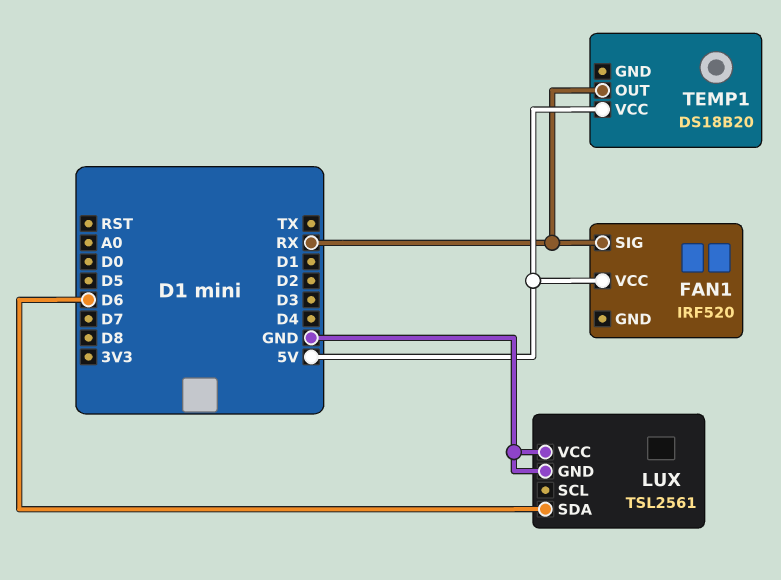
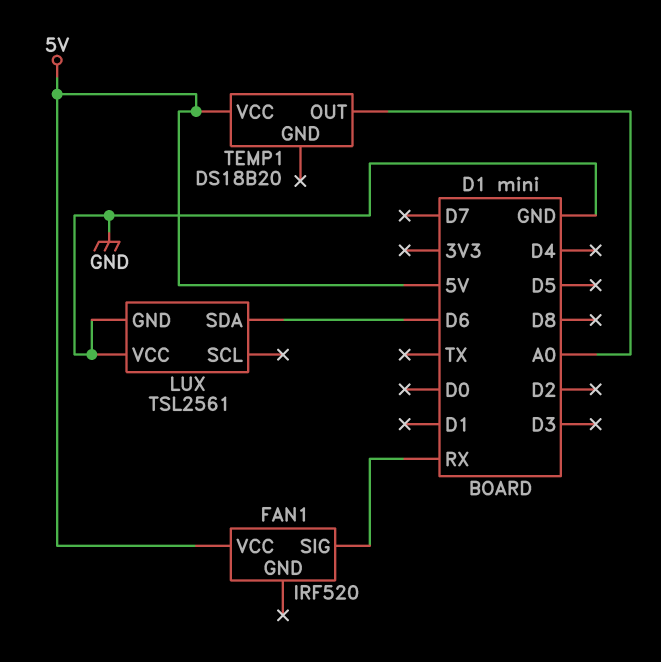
TEMP1 pin OUT: RX -> A0

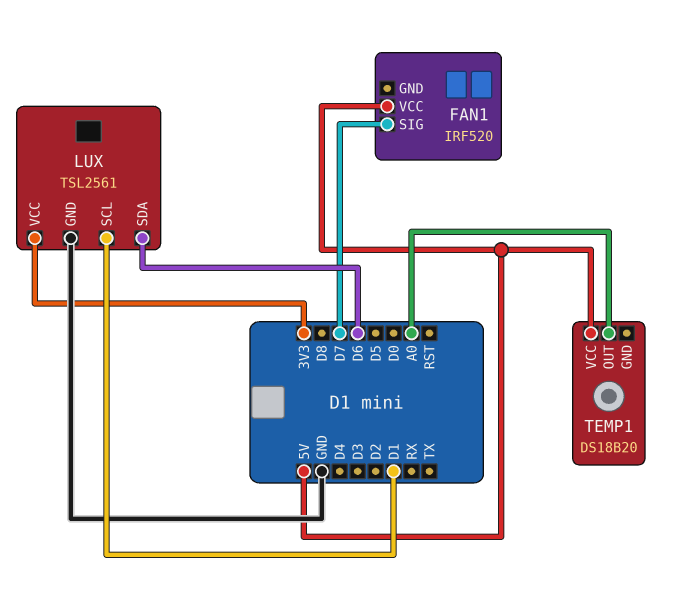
FAN1 pin SIG: RX -> D7
LUX pin SCL: none -> D1
LUX pin VCC: GND -> 3V3

